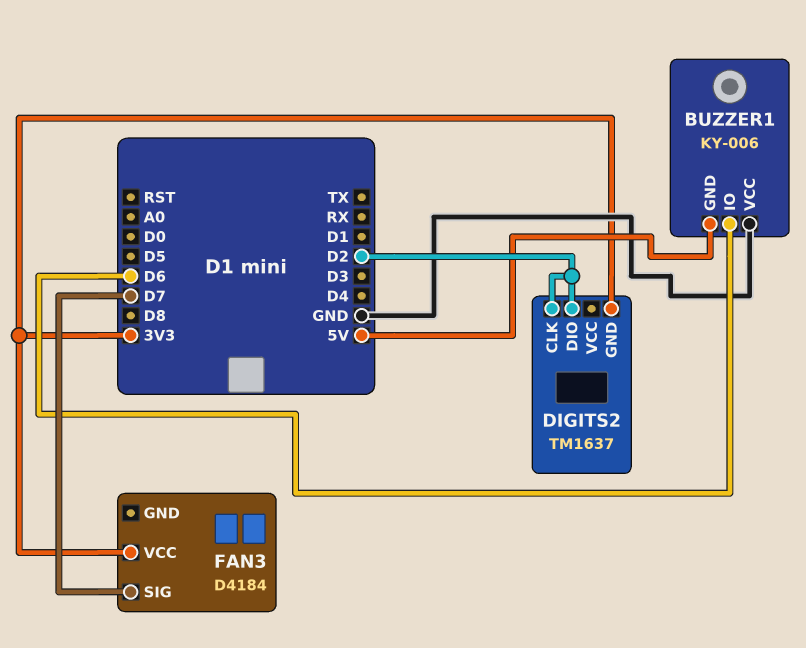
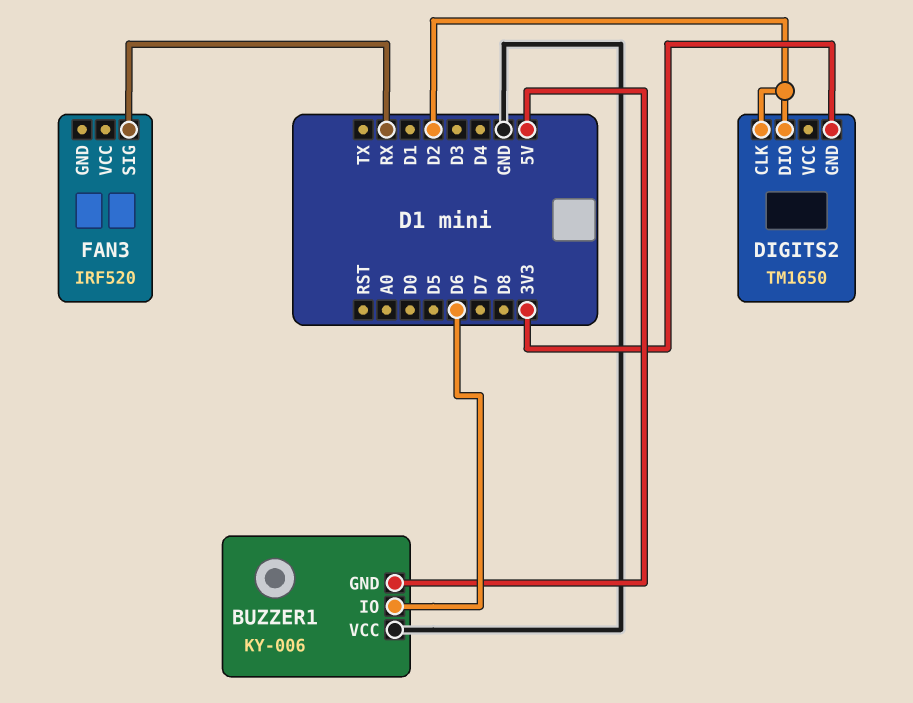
DIGITS2: TM1637 -> TM1650
FAN3: D4184 -> IRF520
FAN3 pin SIG: D7 -> RX
FAN3 pin VCC: 3V3 -> none

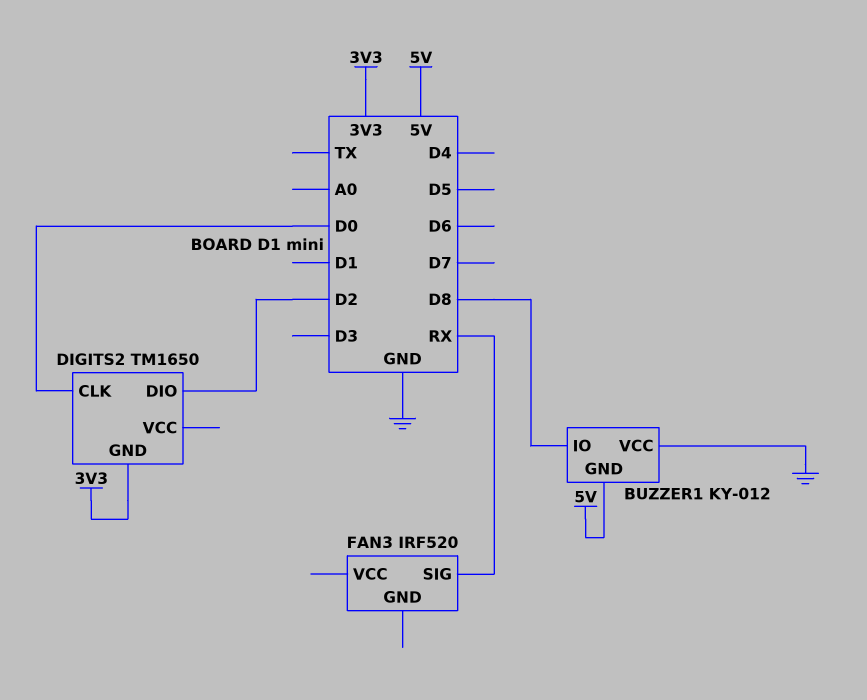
BUZZER1: KY-006 -> KY-012
BUZZER1 pin IO: D6 -> D8
DIGITS2 pin CLK: D2 -> D0

